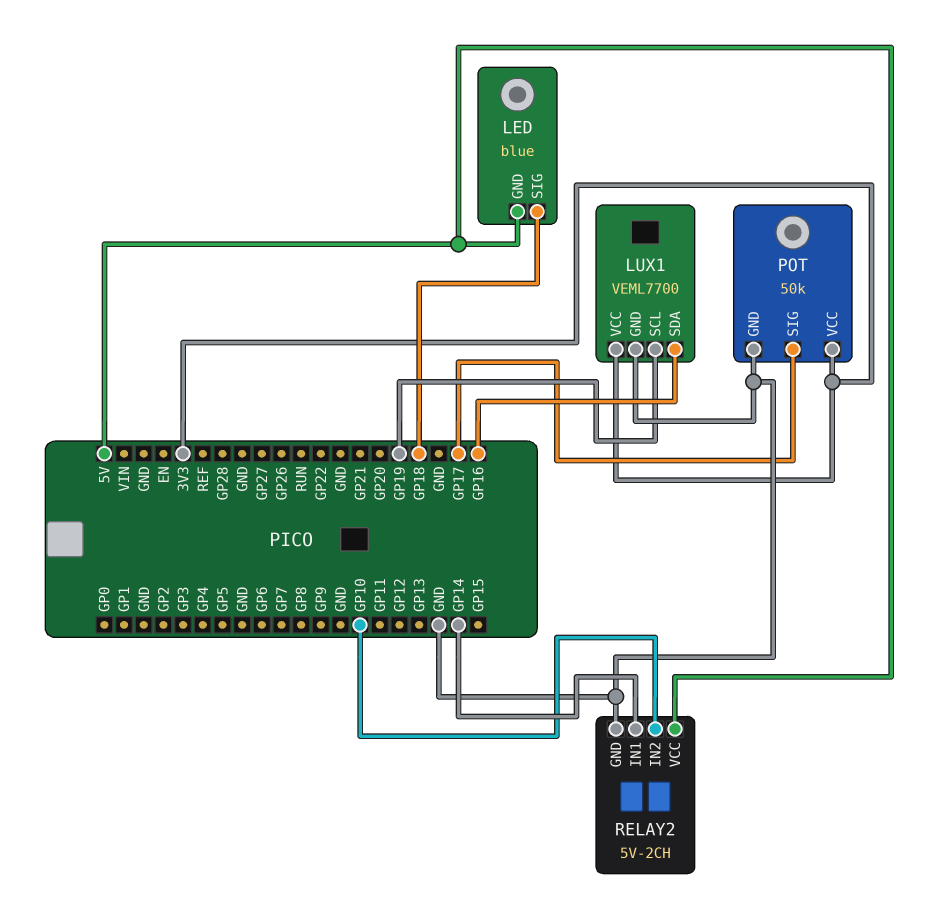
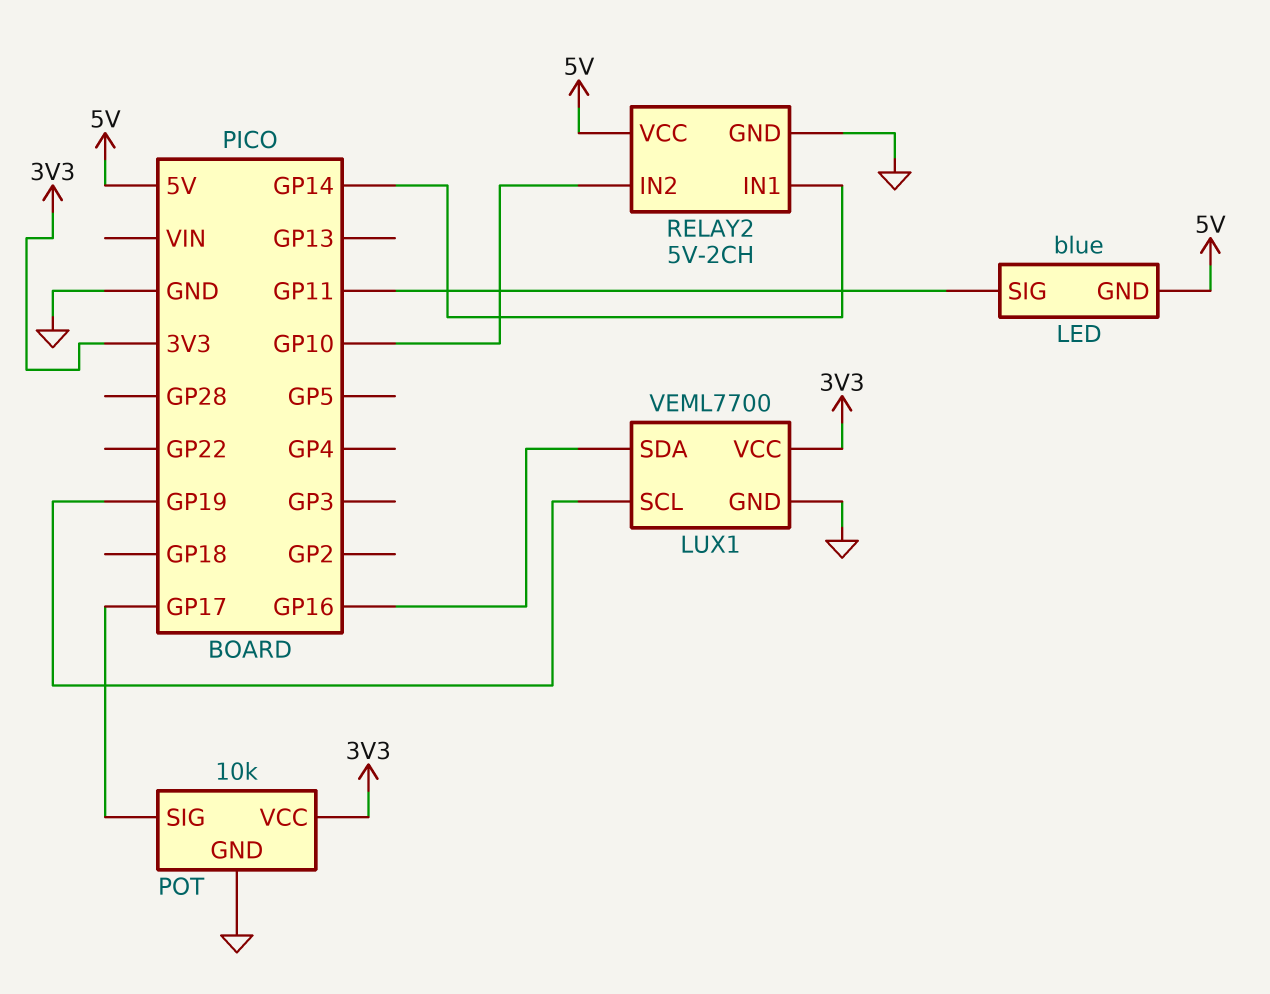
LED pin SIG: GP18 -> GP11
POT: 50k -> 10k

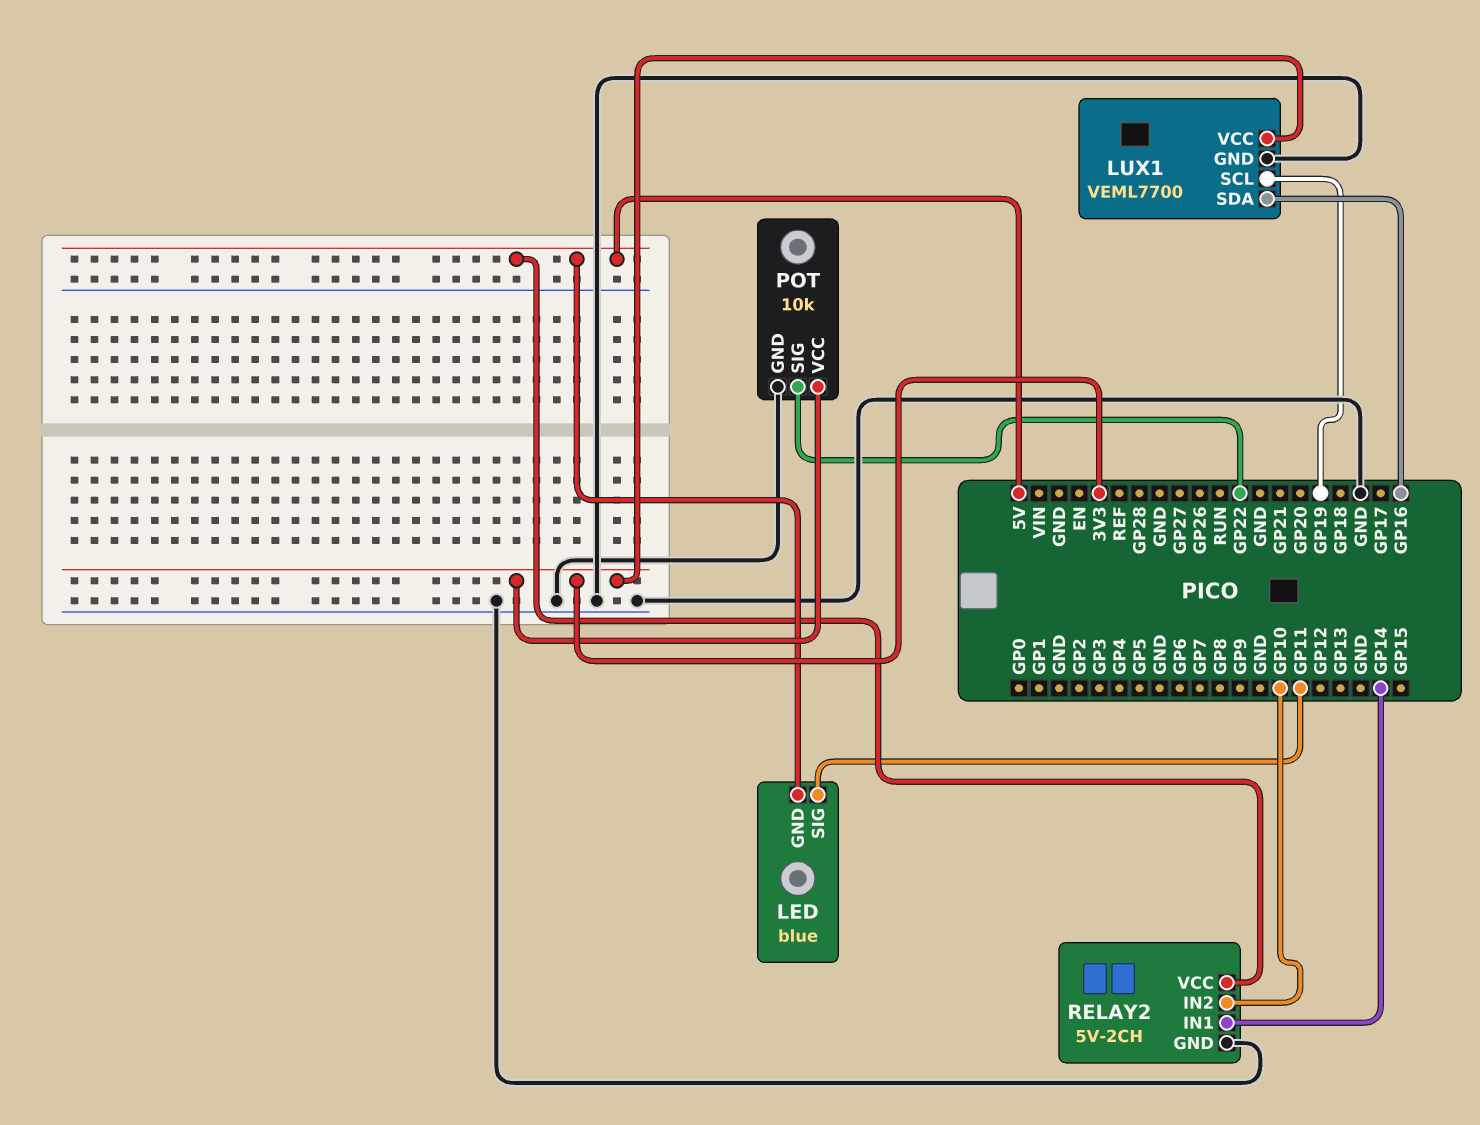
POT pin SIG: GP17 -> GP22

